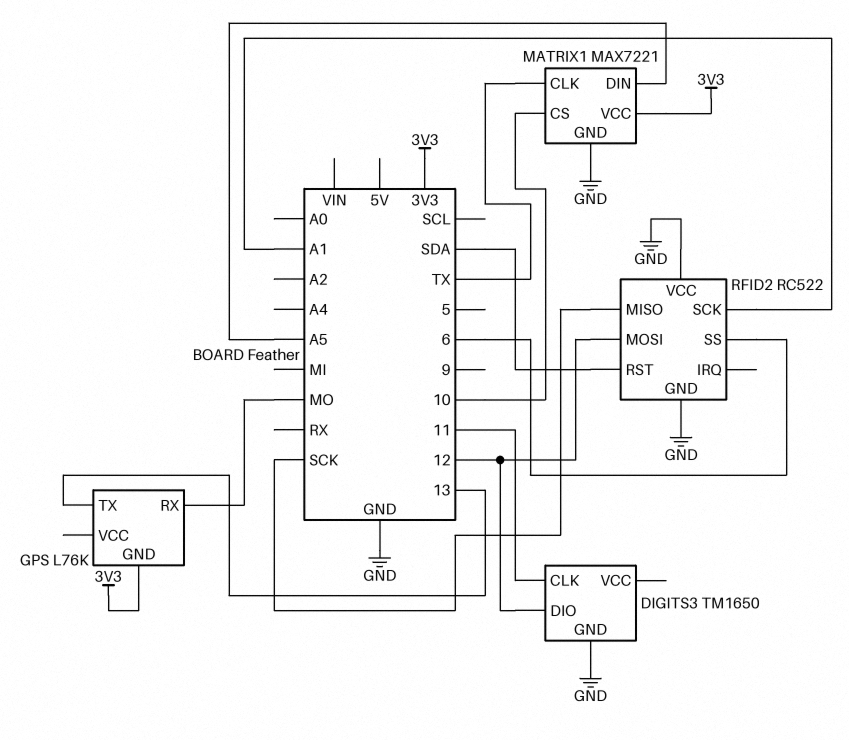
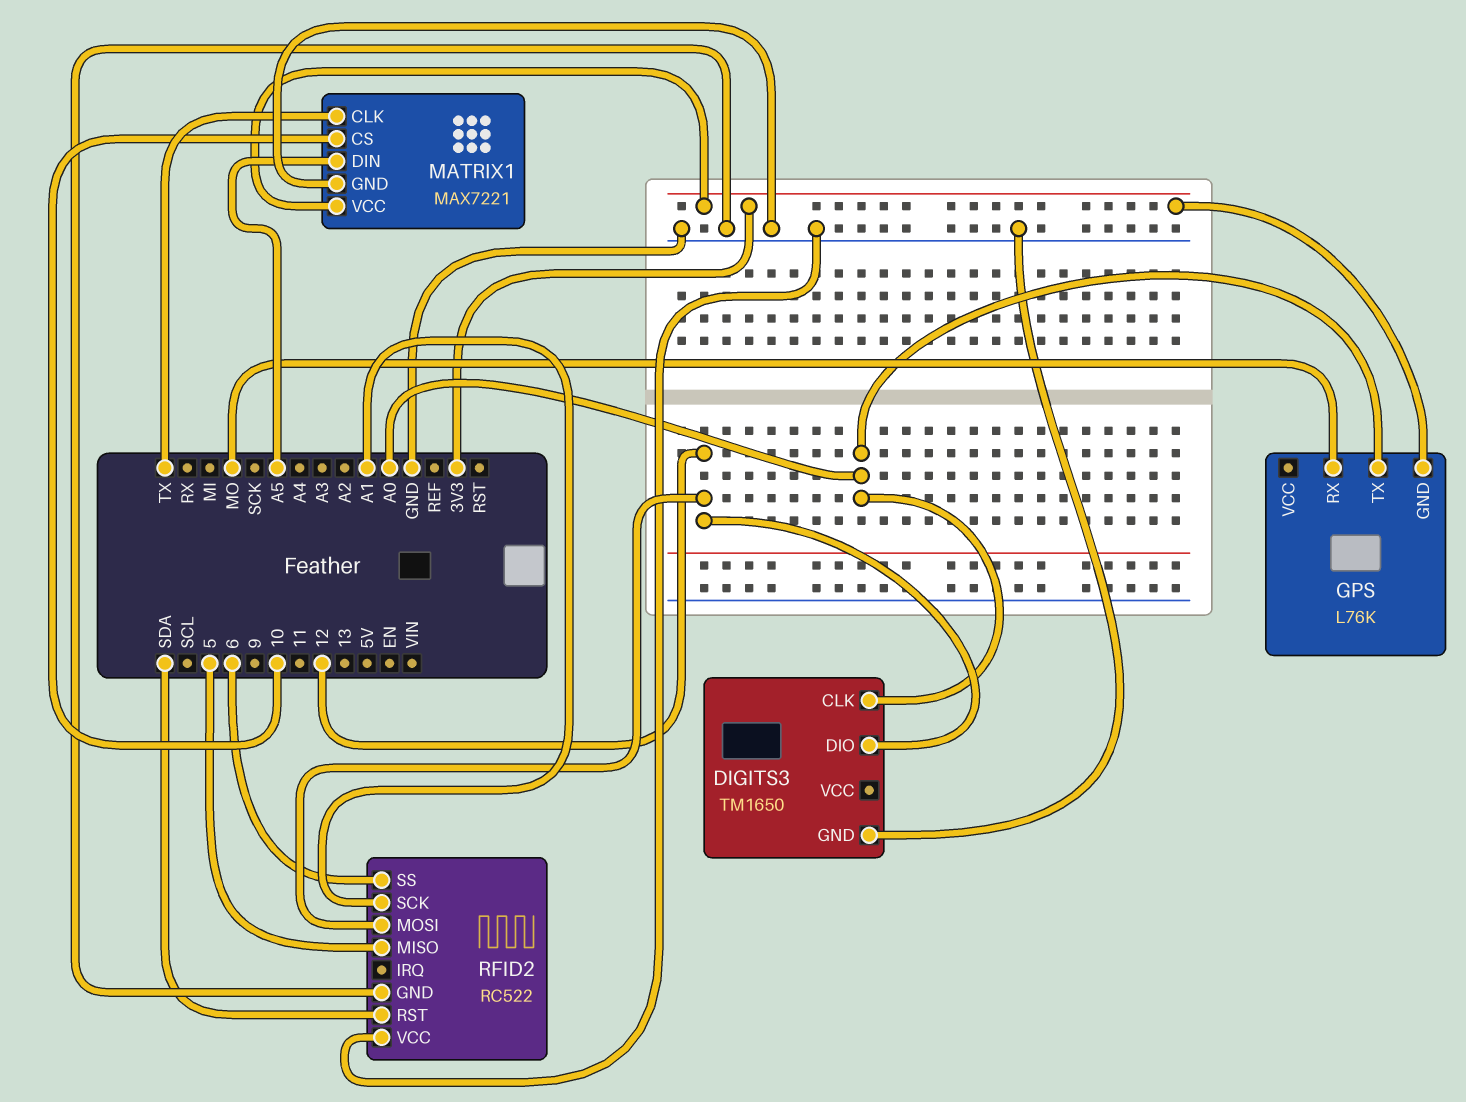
DIGITS3 pin CLK: 11 -> A0
GPS pin TX: 13 -> A0
RFID2 pin MISO: SCK -> 5

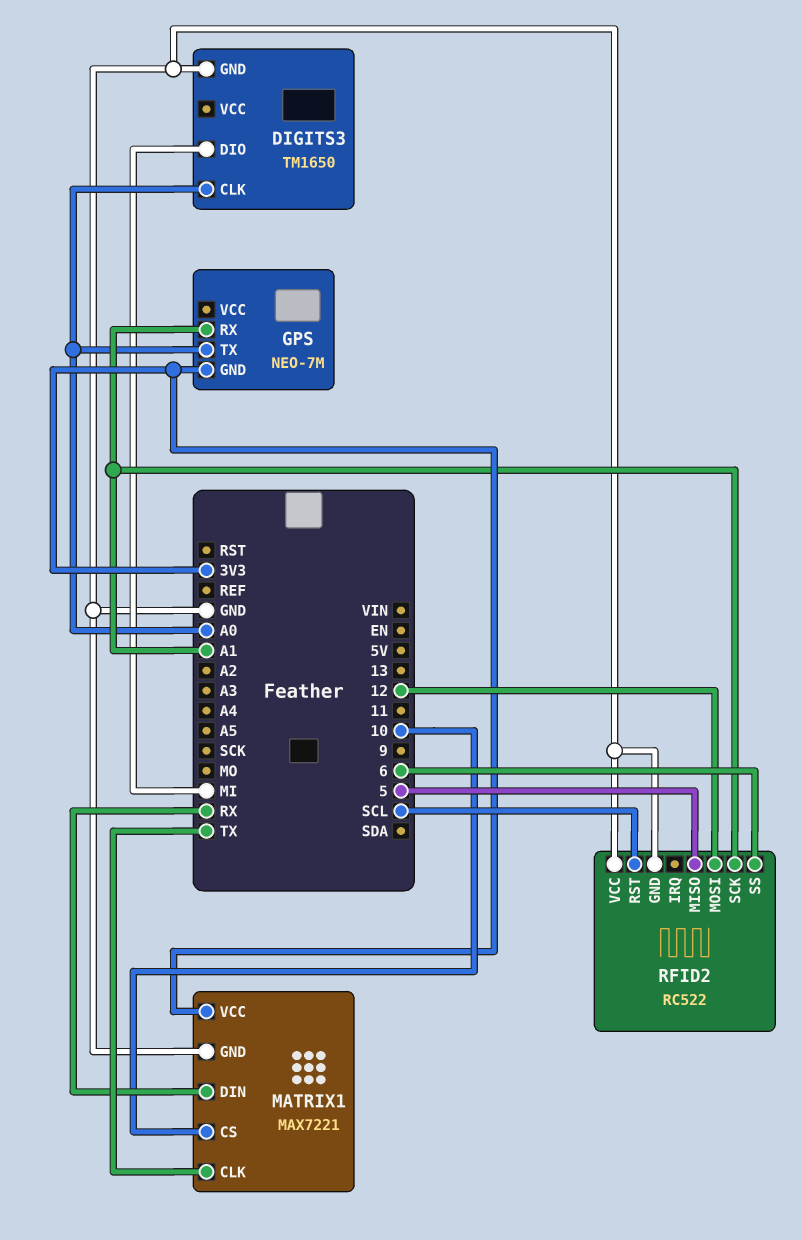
DIGITS3 pin DIO: 12 -> MI
GPS: L76K -> NEO-7M
GPS pin RX: MO -> A1
MATRIX1 pin DIN: A5 -> RX
RFID2 pin RST: SDA -> SCL

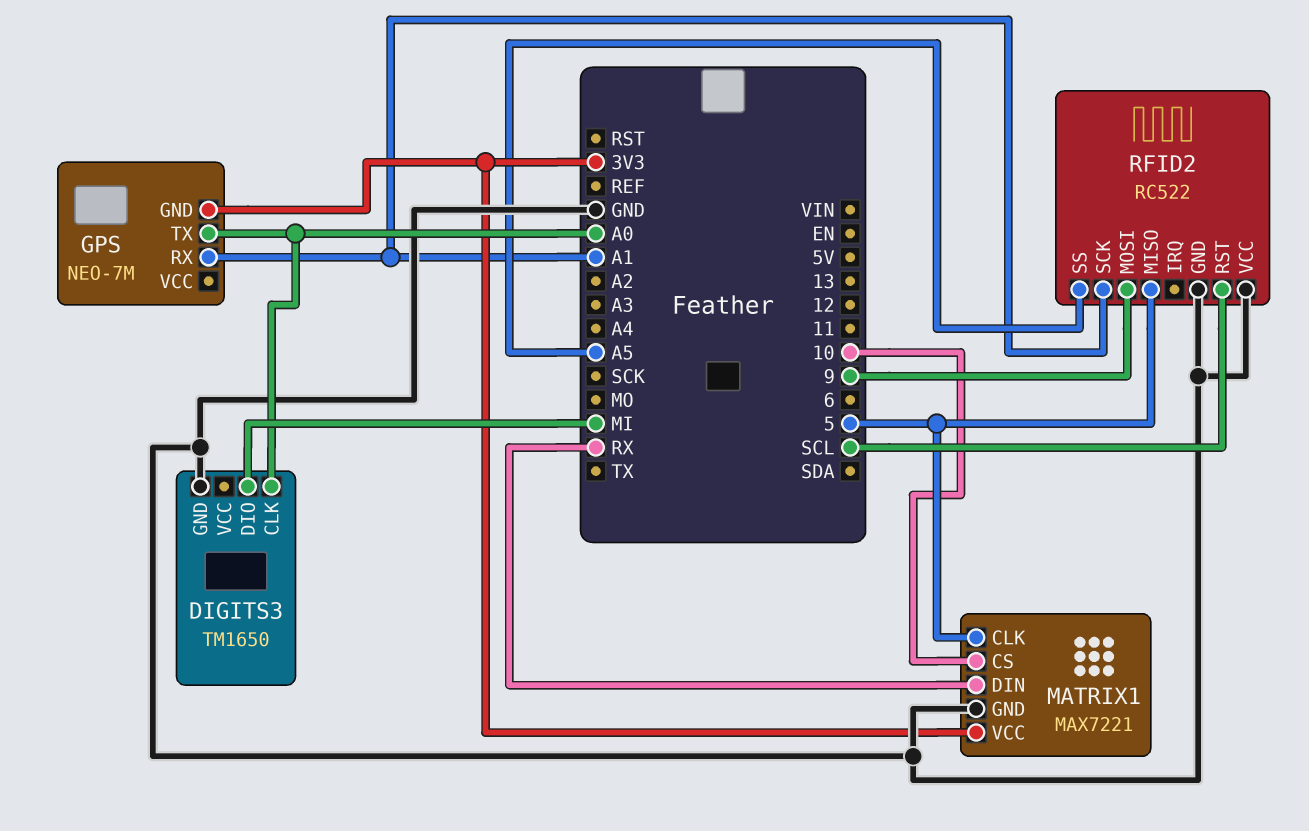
MATRIX1 pin CLK: TX -> 5
RFID2 pin MOSI: 12 -> 9
RFID2 pin SS: 6 -> A5

